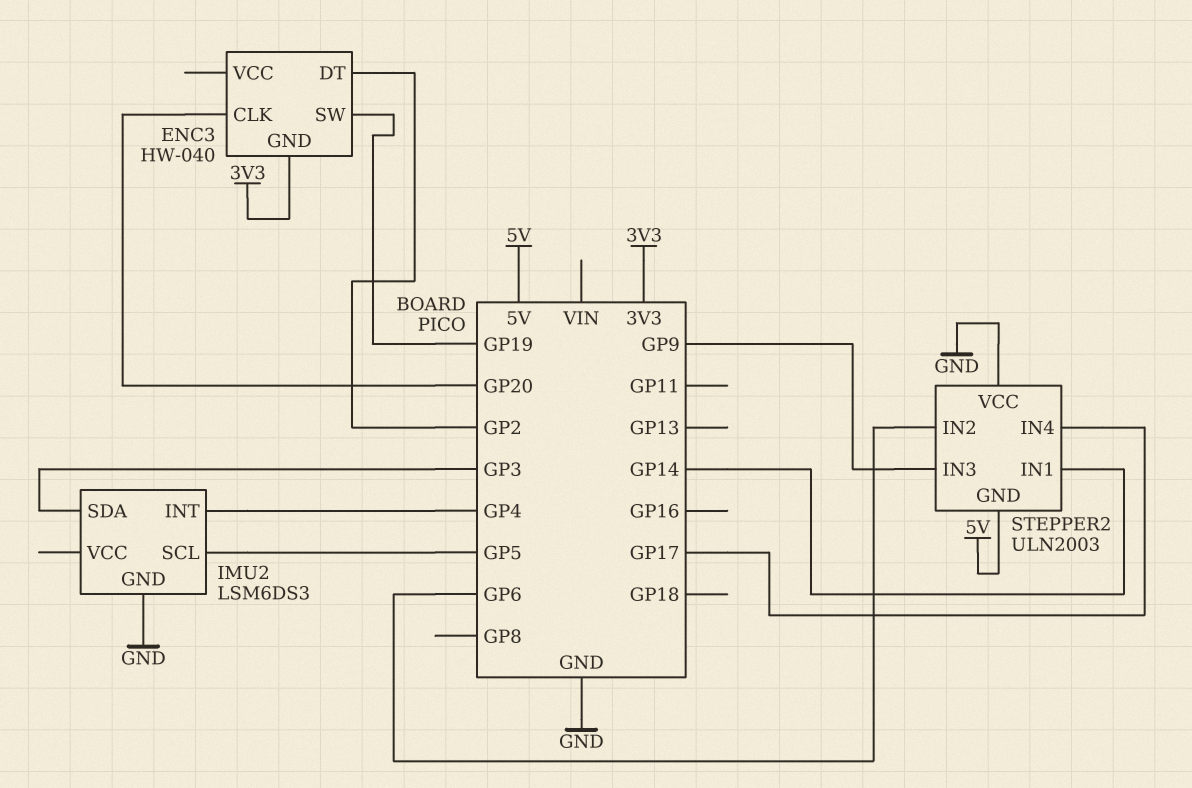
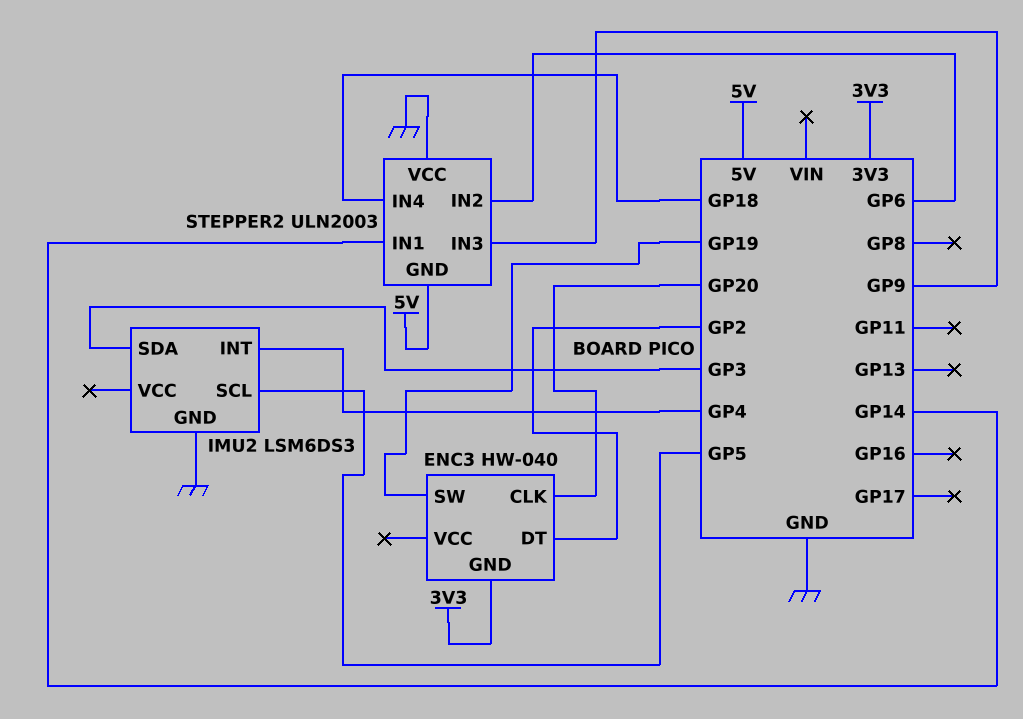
STEPPER2 pin IN4: GP17 -> GP18

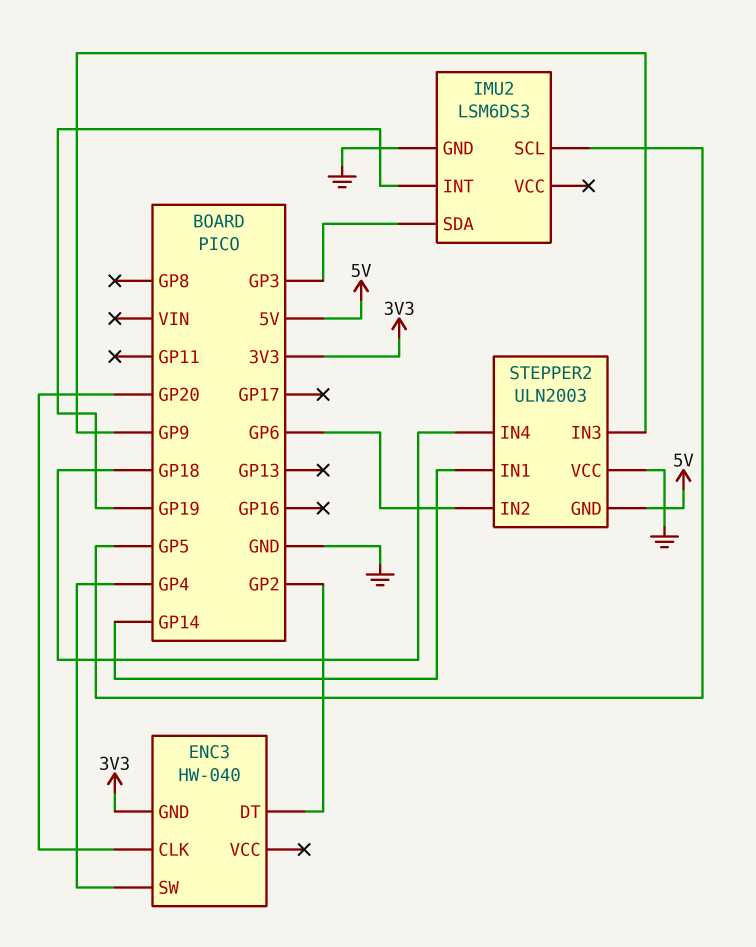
ENC3 pin SW: GP19 -> GP4
IMU2 pin INT: GP4 -> GP19

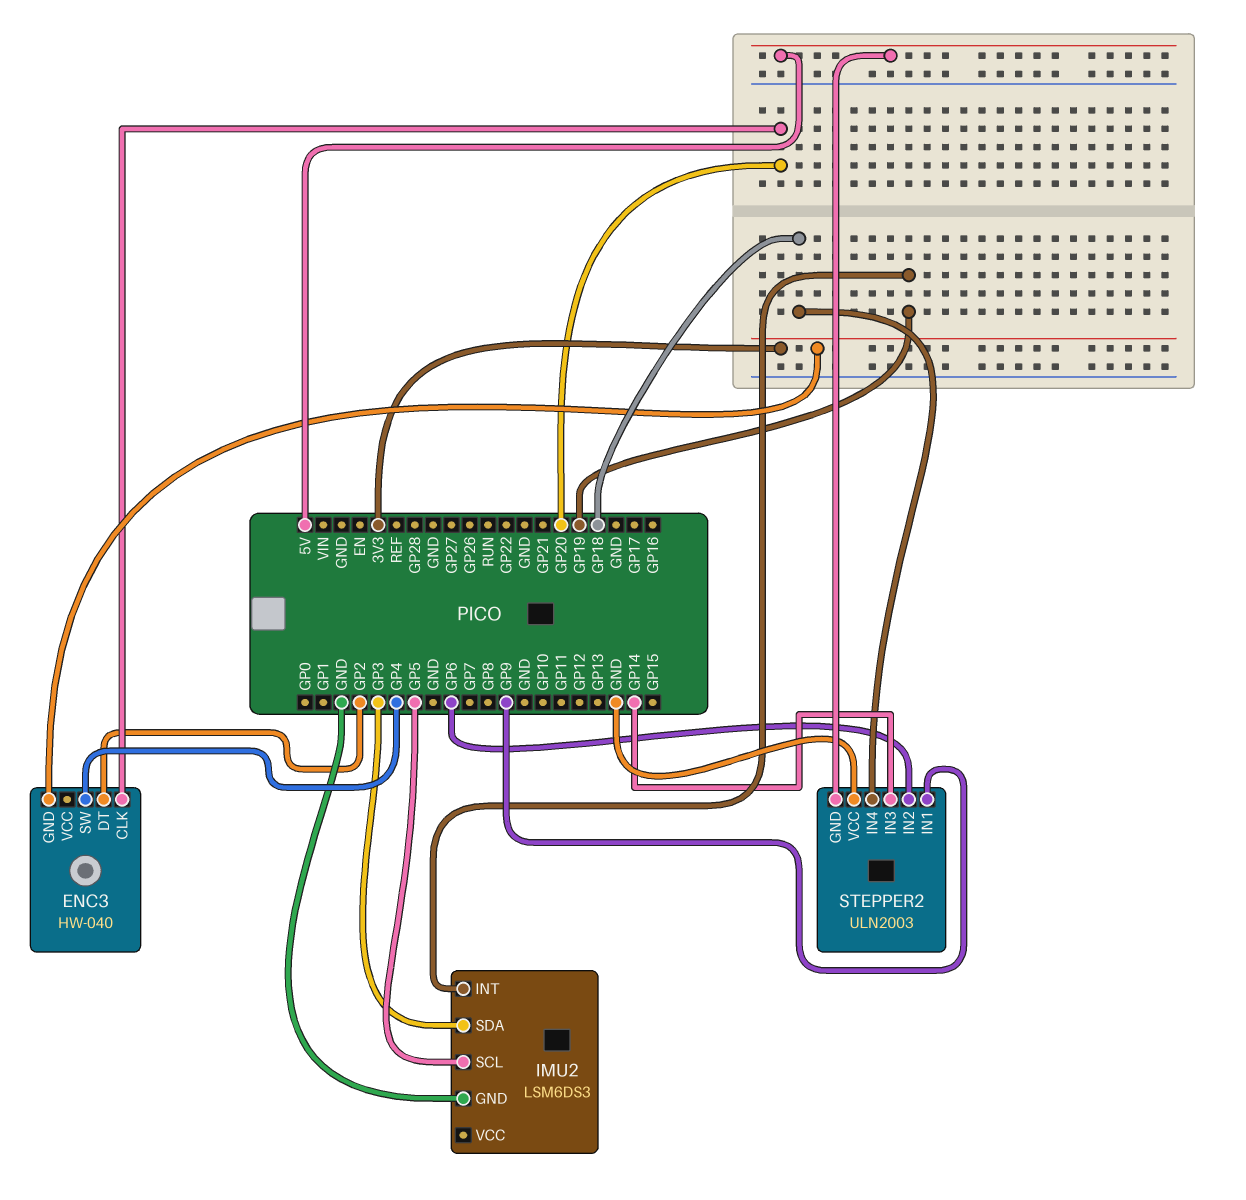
STEPPER2 pin IN1: GP14 -> GP9
STEPPER2 pin IN3: GP9 -> GP14

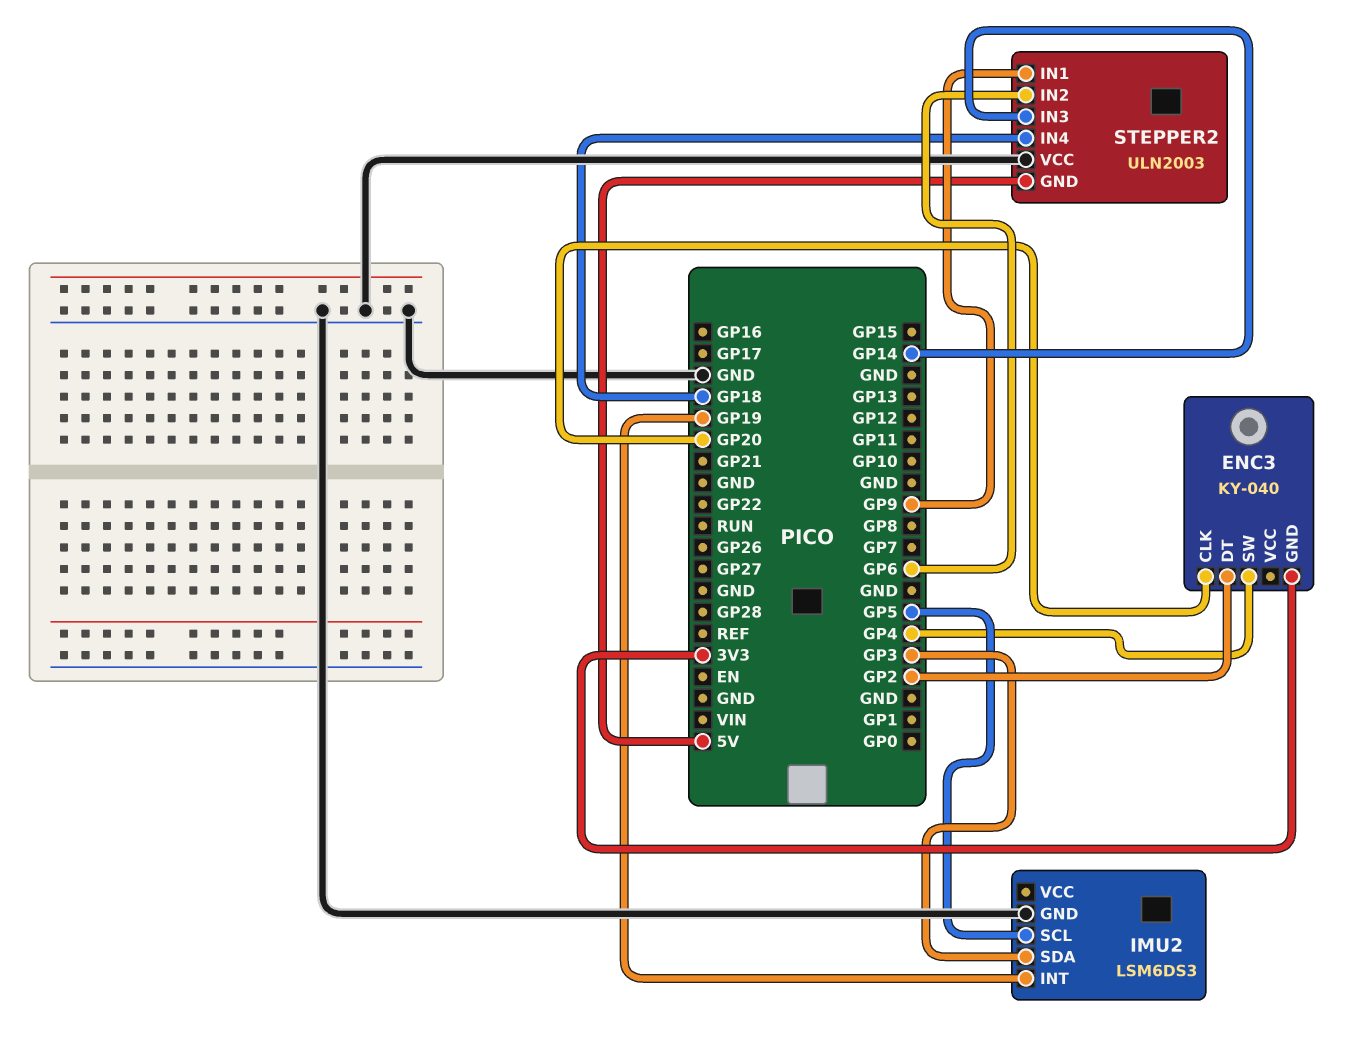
ENC3: HW-040 -> KY-040

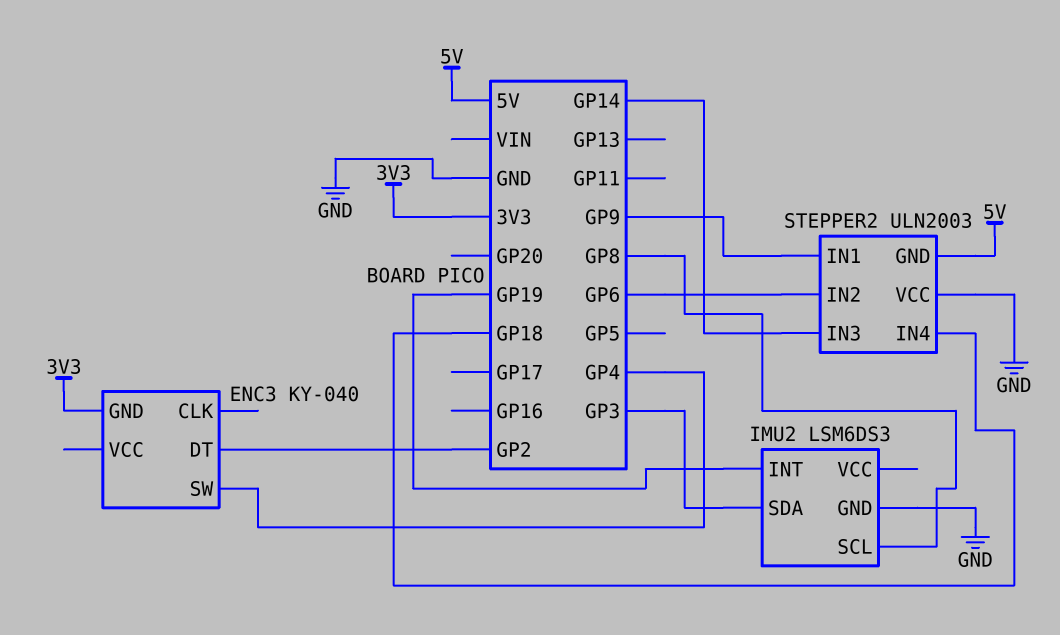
ENC3 pin CLK: GP20 -> none
IMU2 pin SCL: GP5 -> GP8

